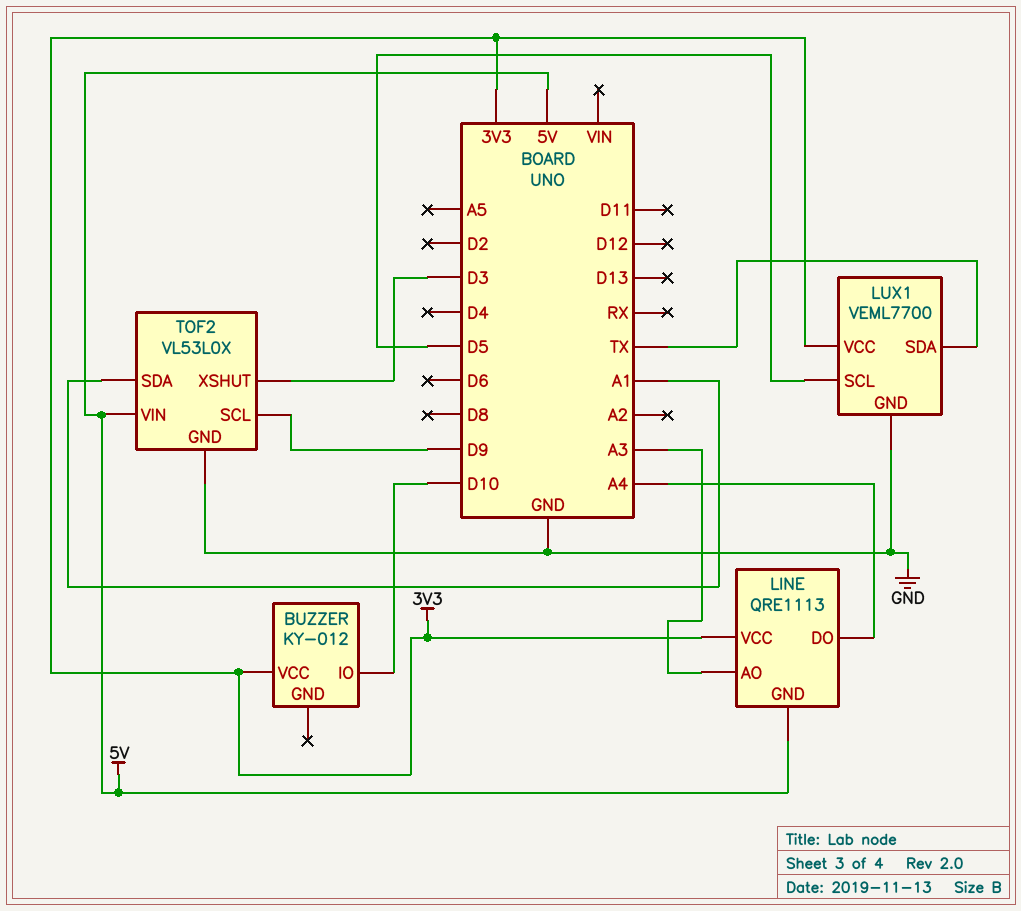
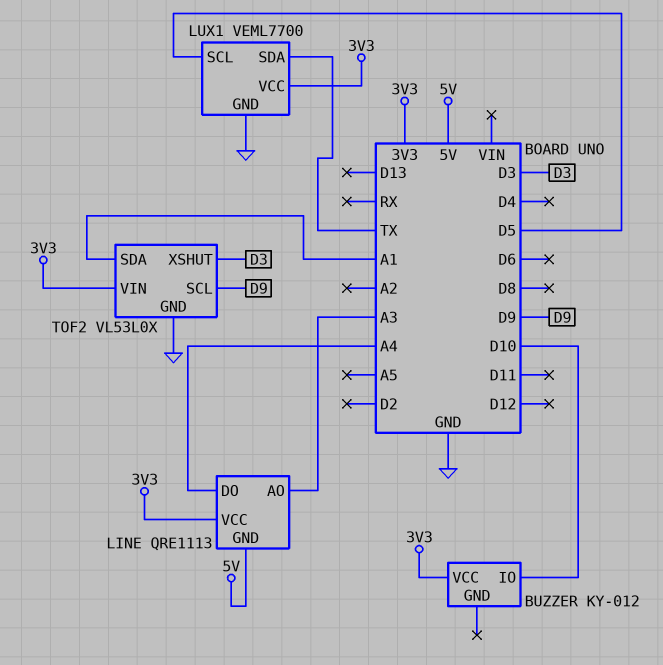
TOF2 pin VIN: 5V -> 3V3

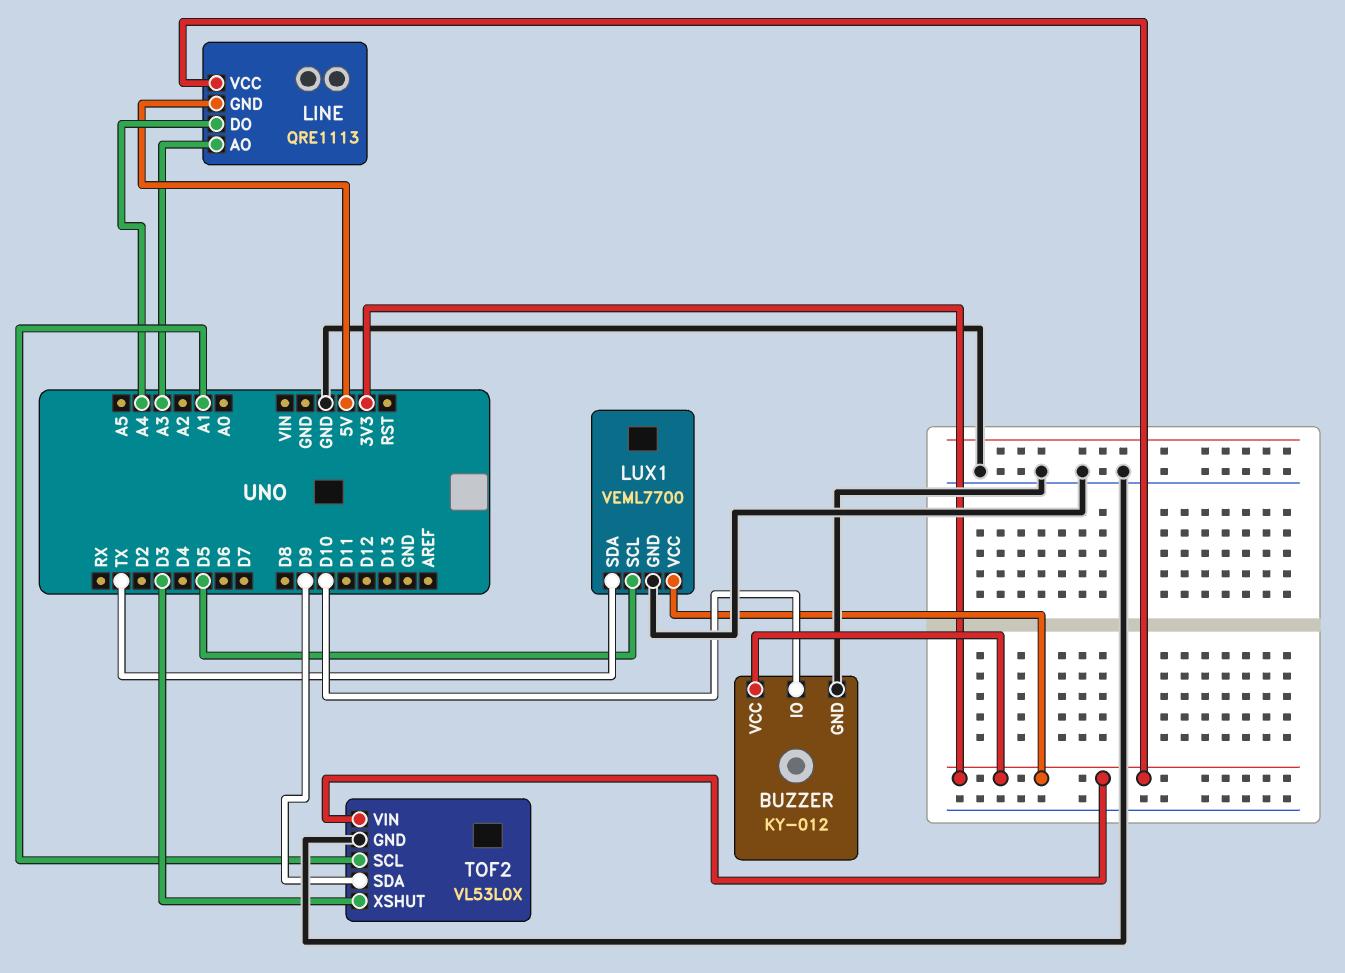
BUZZER pin GND: none -> GND
TOF2 pin SCL: D9 -> A1
TOF2 pin SDA: A1 -> D9

